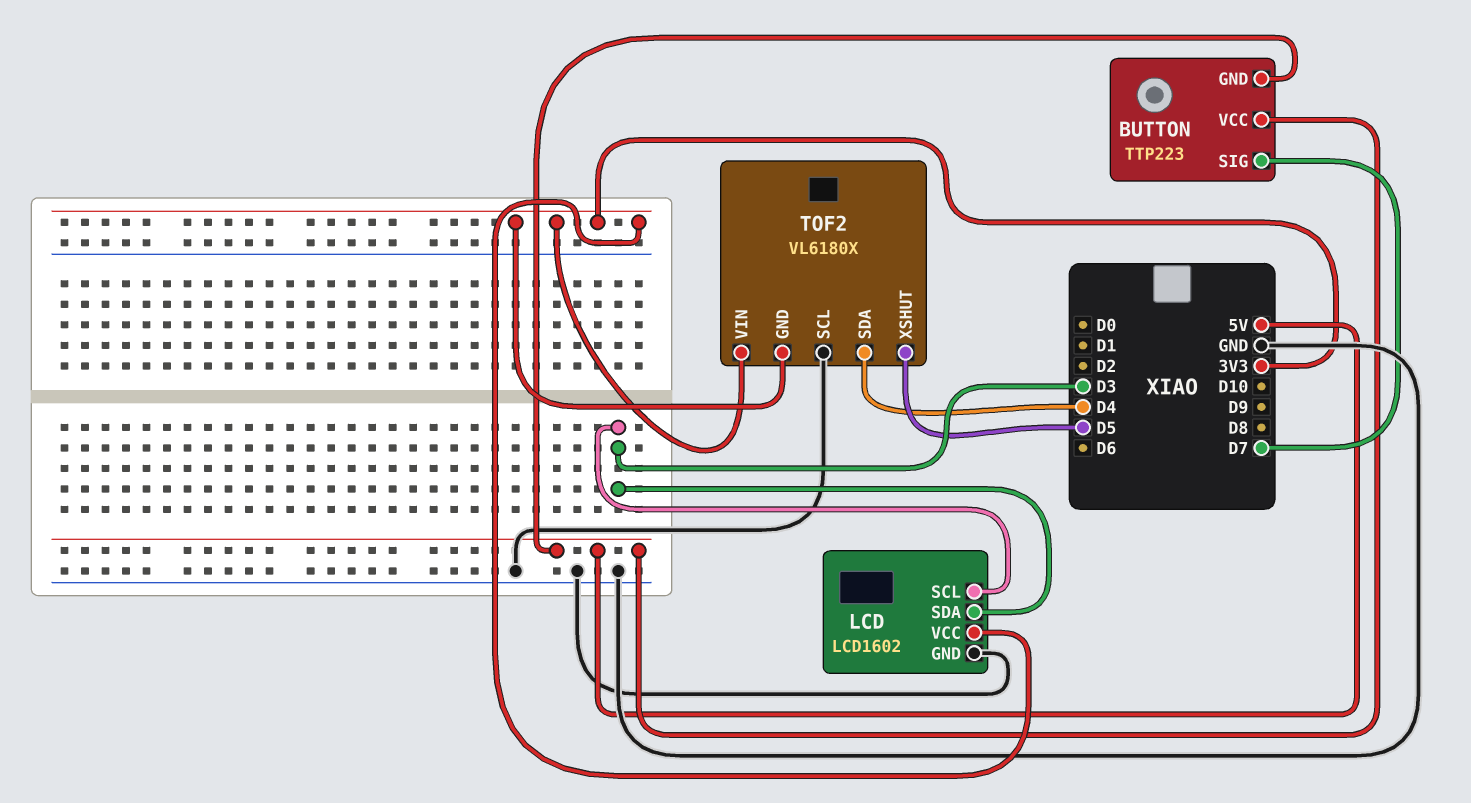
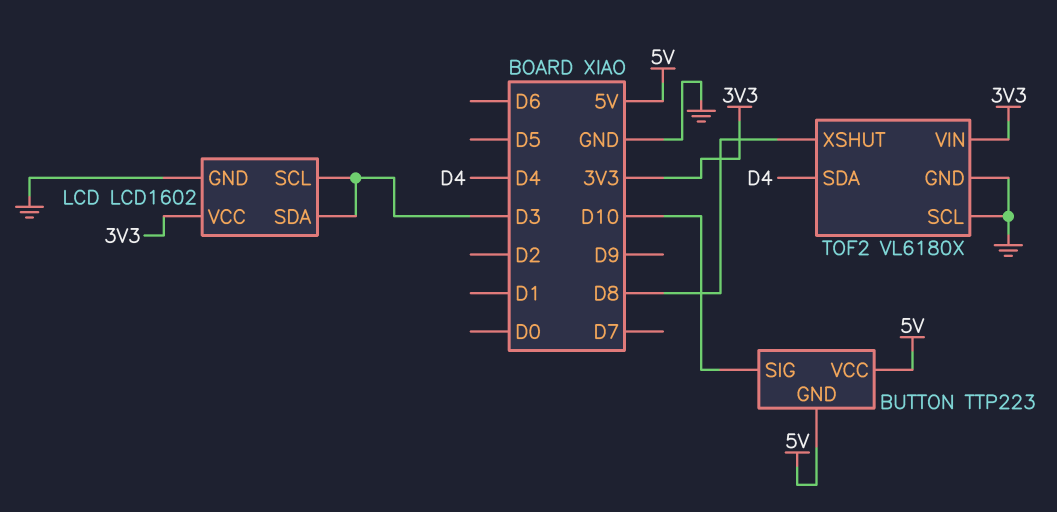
BUTTON pin SIG: D7 -> D10
TOF2 pin GND: 3V3 -> GND
TOF2 pin XSHUT: D5 -> D8

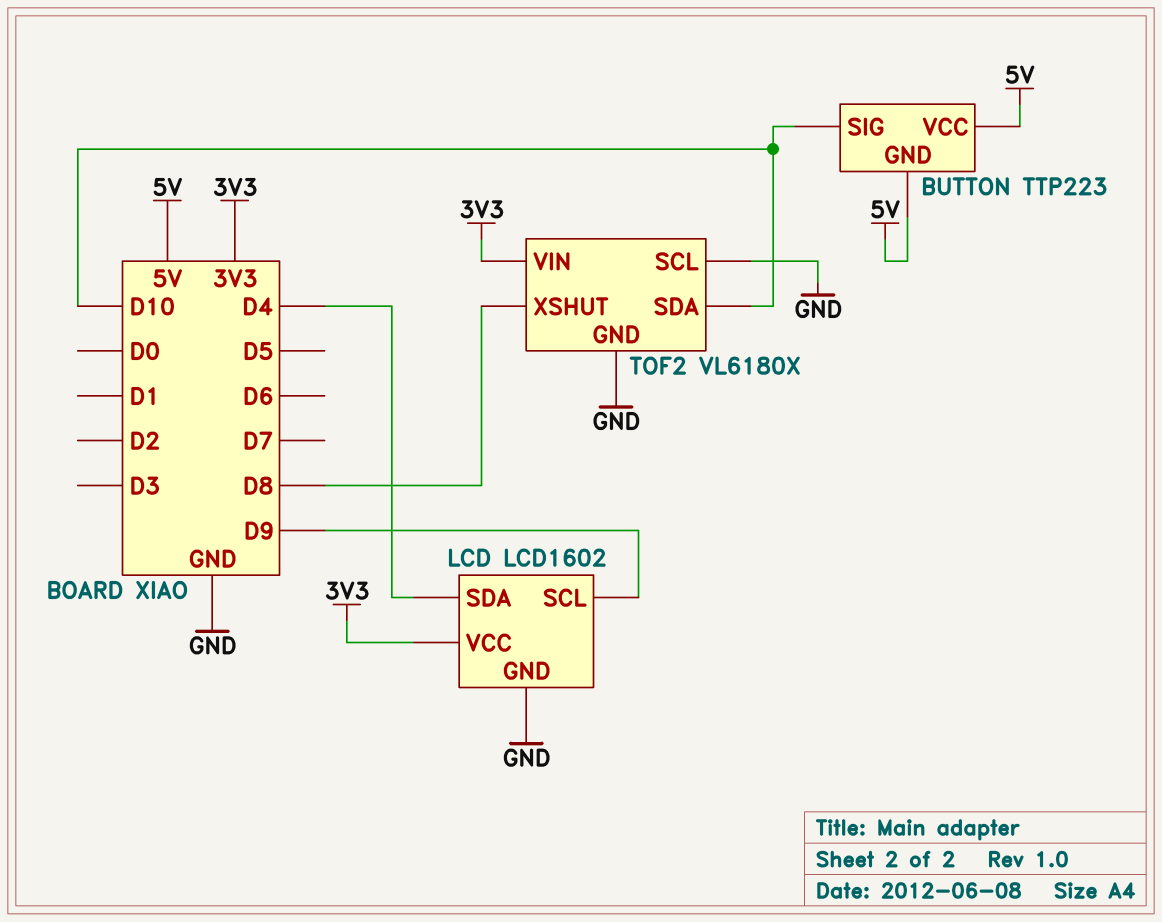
LCD pin SCL: D3 -> D9
LCD pin SDA: D3 -> D4
TOF2 pin SDA: D4 -> D10

